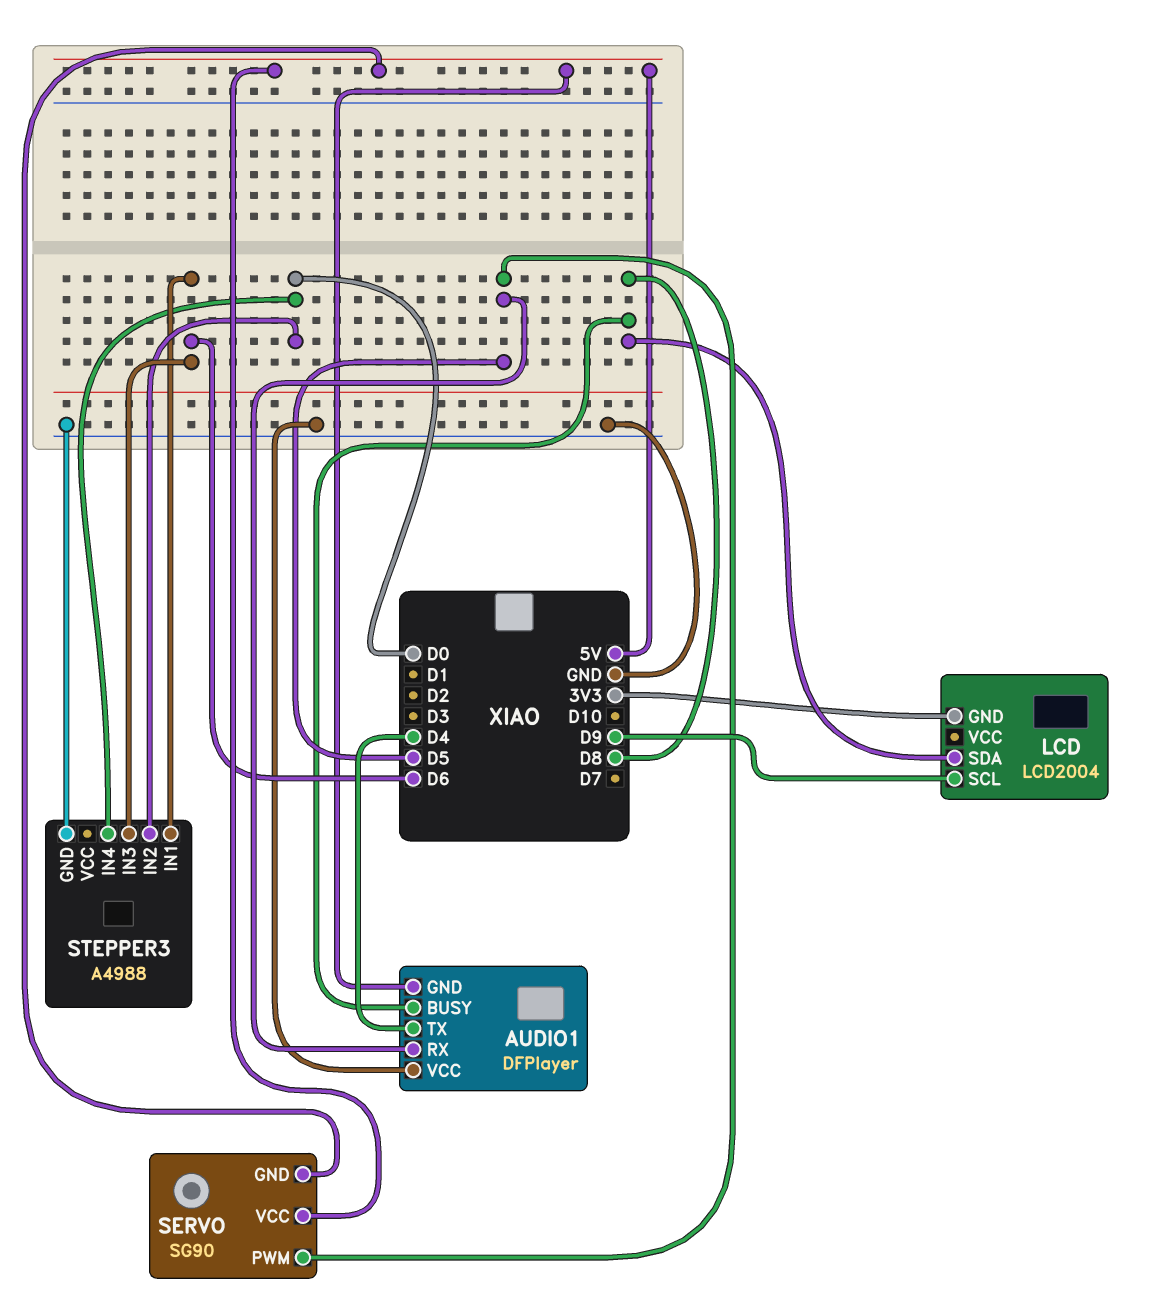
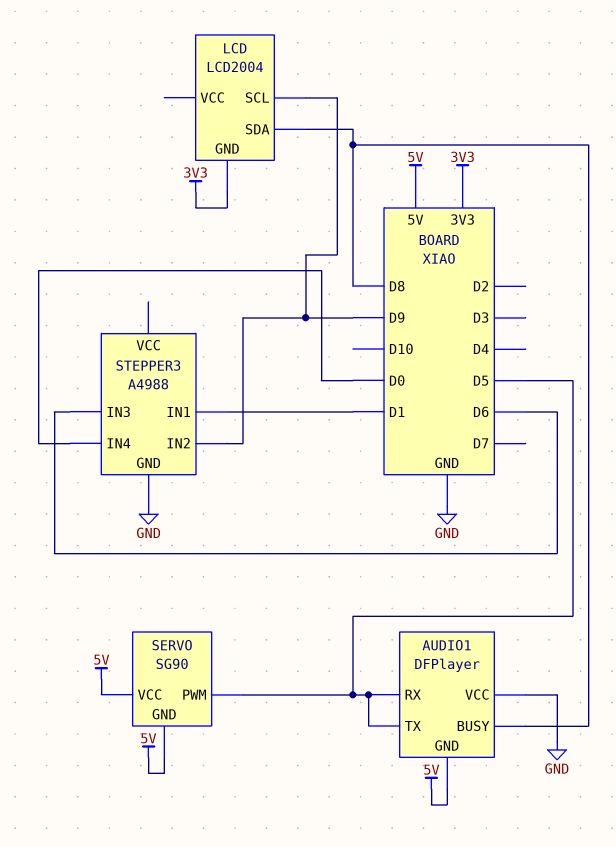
AUDIO1 pin TX: D4 -> D5
STEPPER3 pin IN1: D6 -> D1
STEPPER3 pin IN2: D0 -> D9

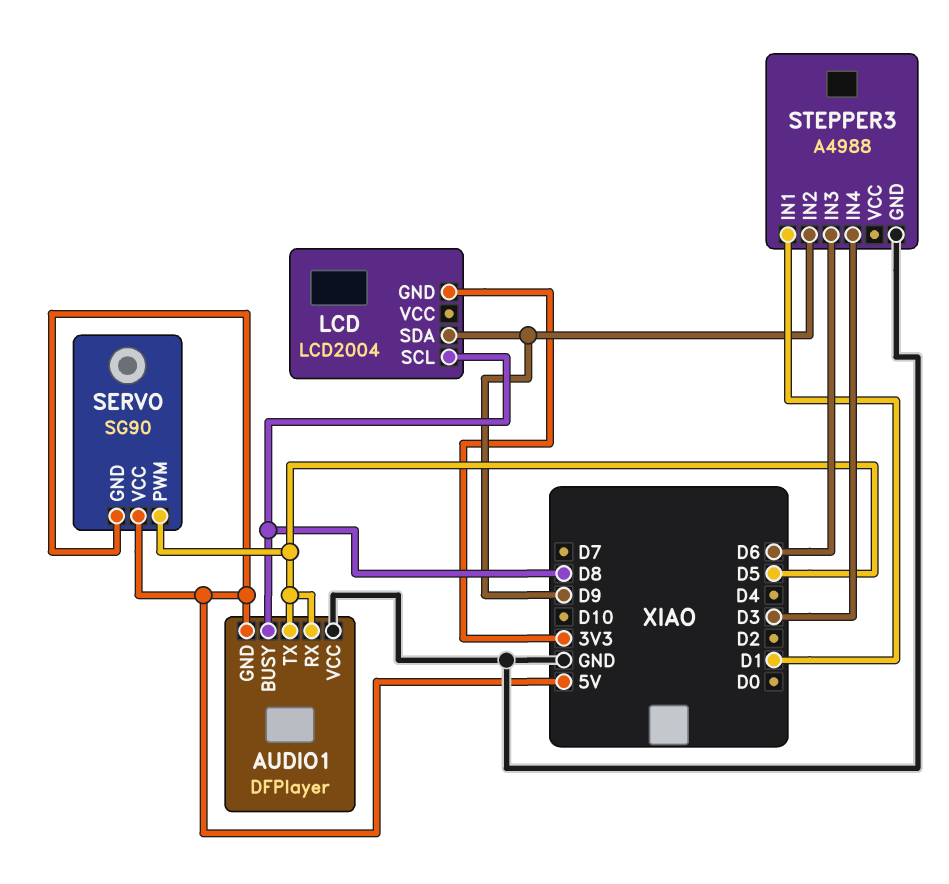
LCD pin SCL: D9 -> D8
LCD pin SDA: D8 -> D9
STEPPER3 pin IN4: D0 -> D3

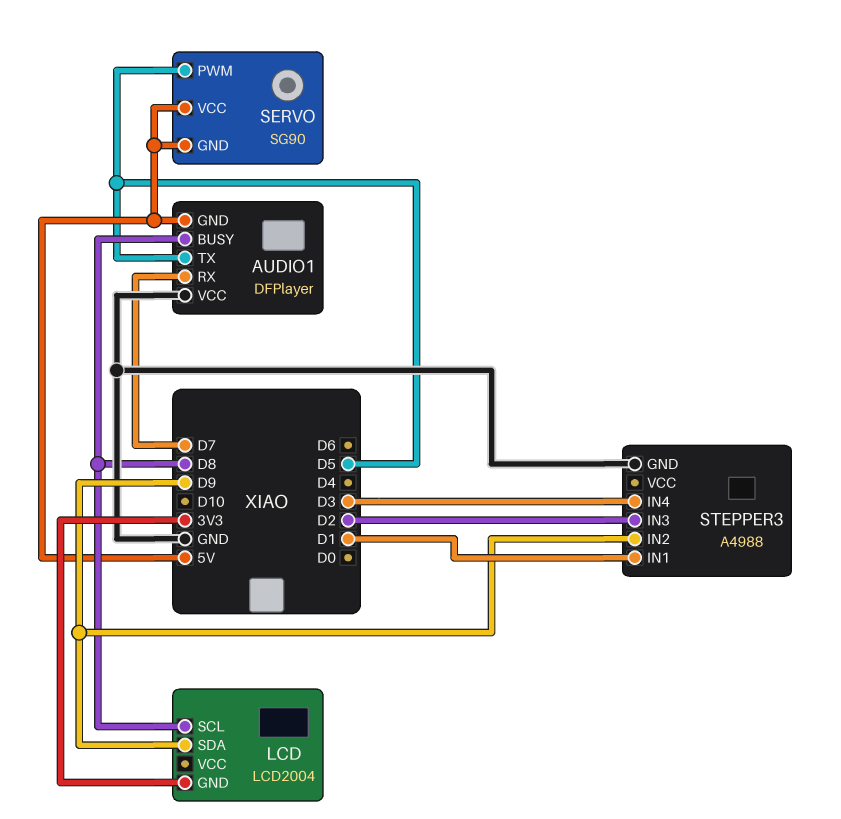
AUDIO1 pin RX: D5 -> D7
STEPPER3 pin IN3: D6 -> D2

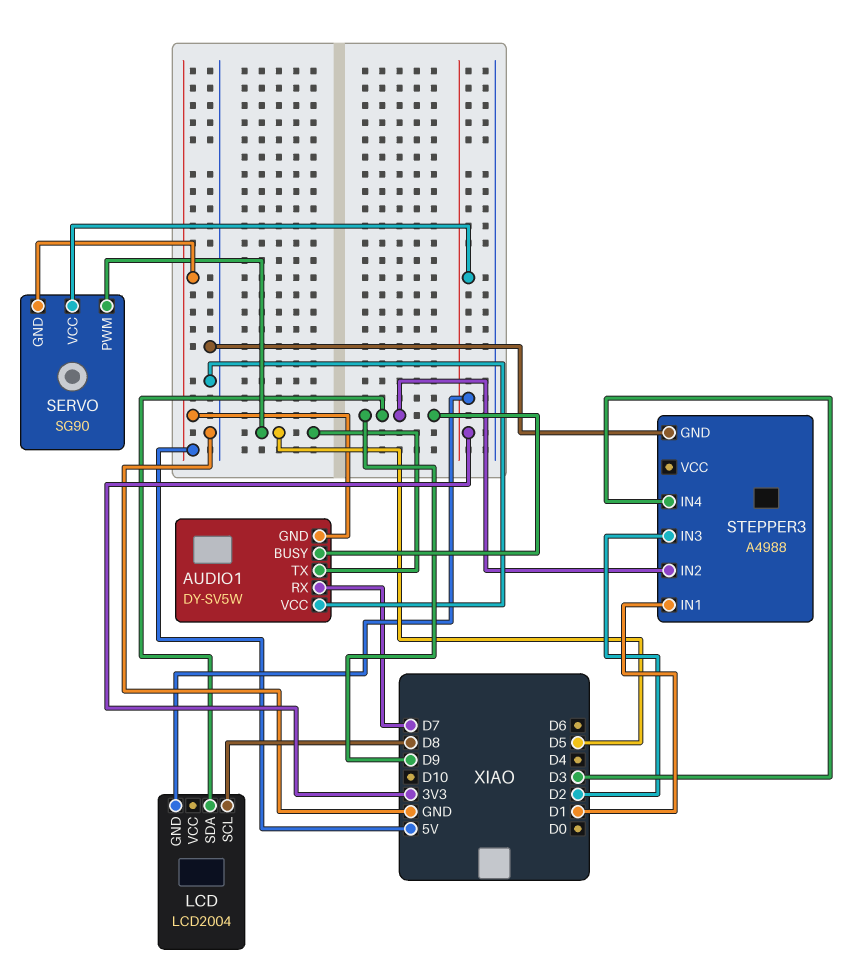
AUDIO1: DFPlayer -> DY-SV5W
AUDIO1 pin BUSY: D8 -> D9
SERVO pin VCC: 5V -> 3V3

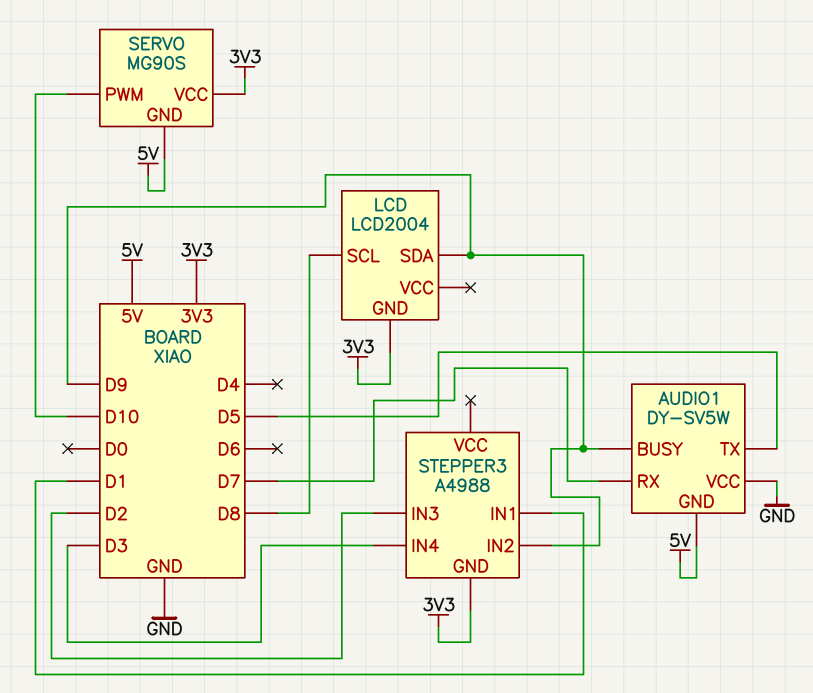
SERVO: SG90 -> MG90S
SERVO pin PWM: D5 -> D10
STEPPER3 pin GND: GND -> 3V3

